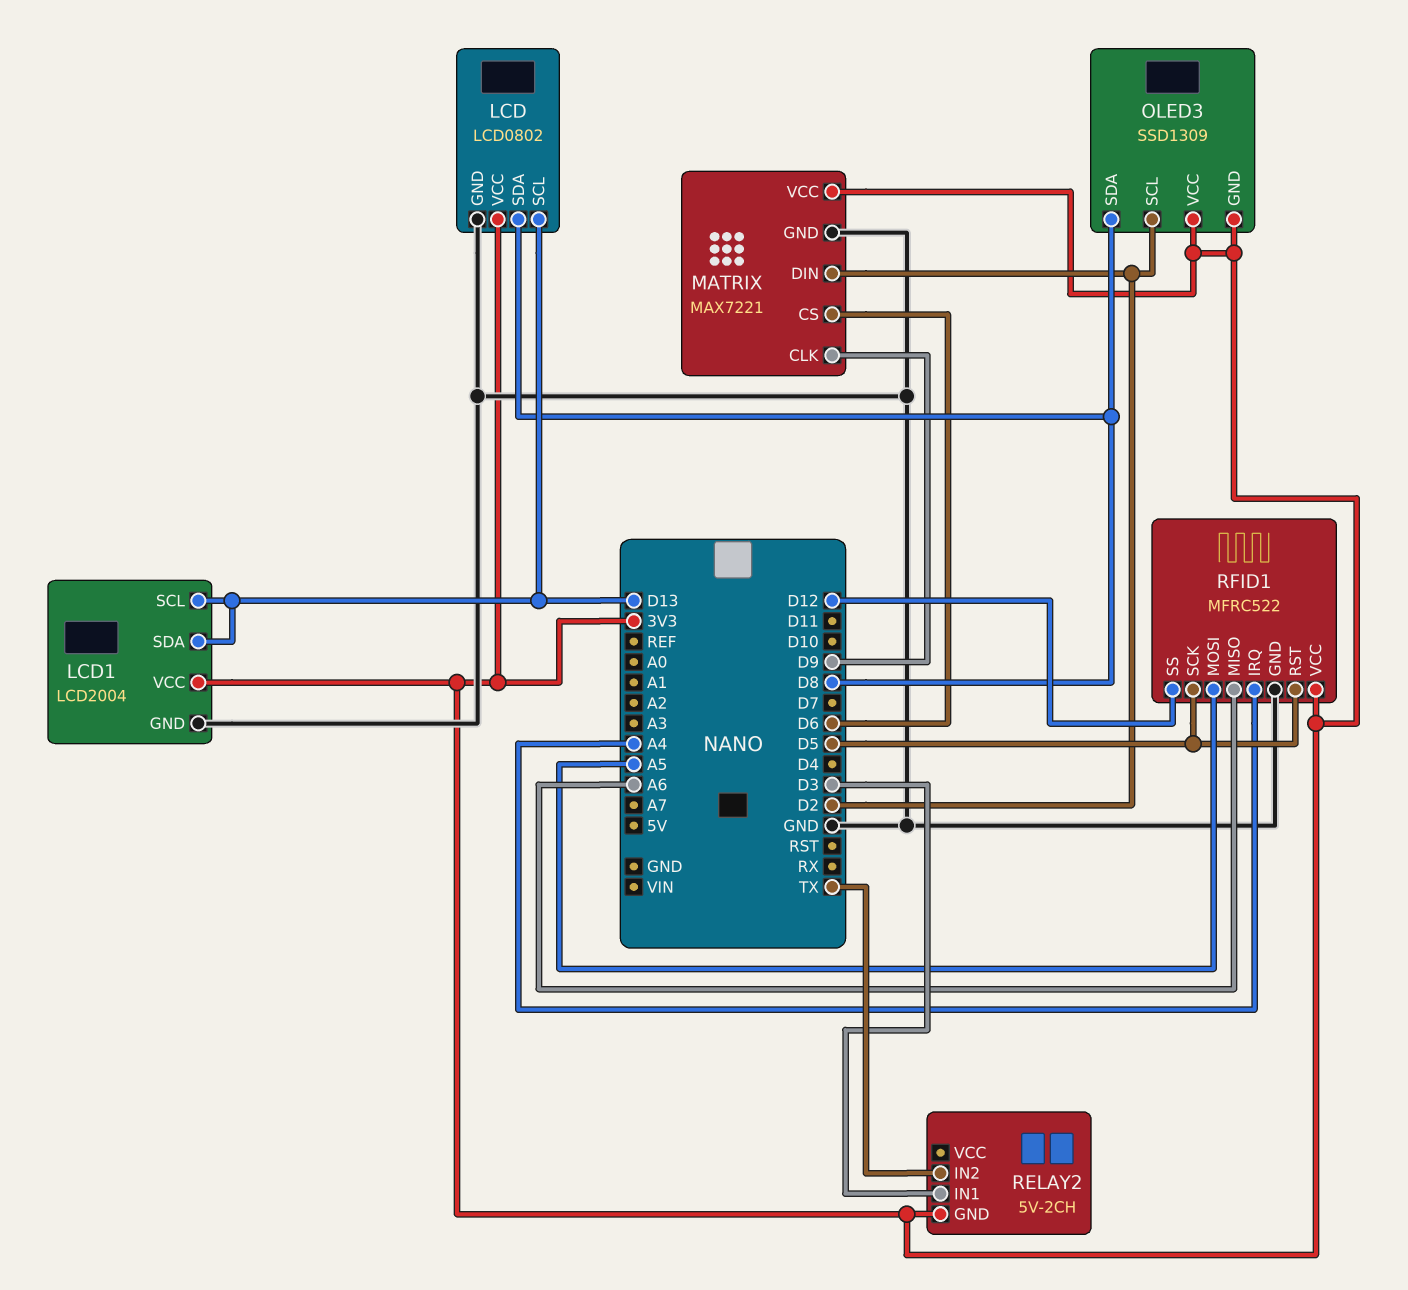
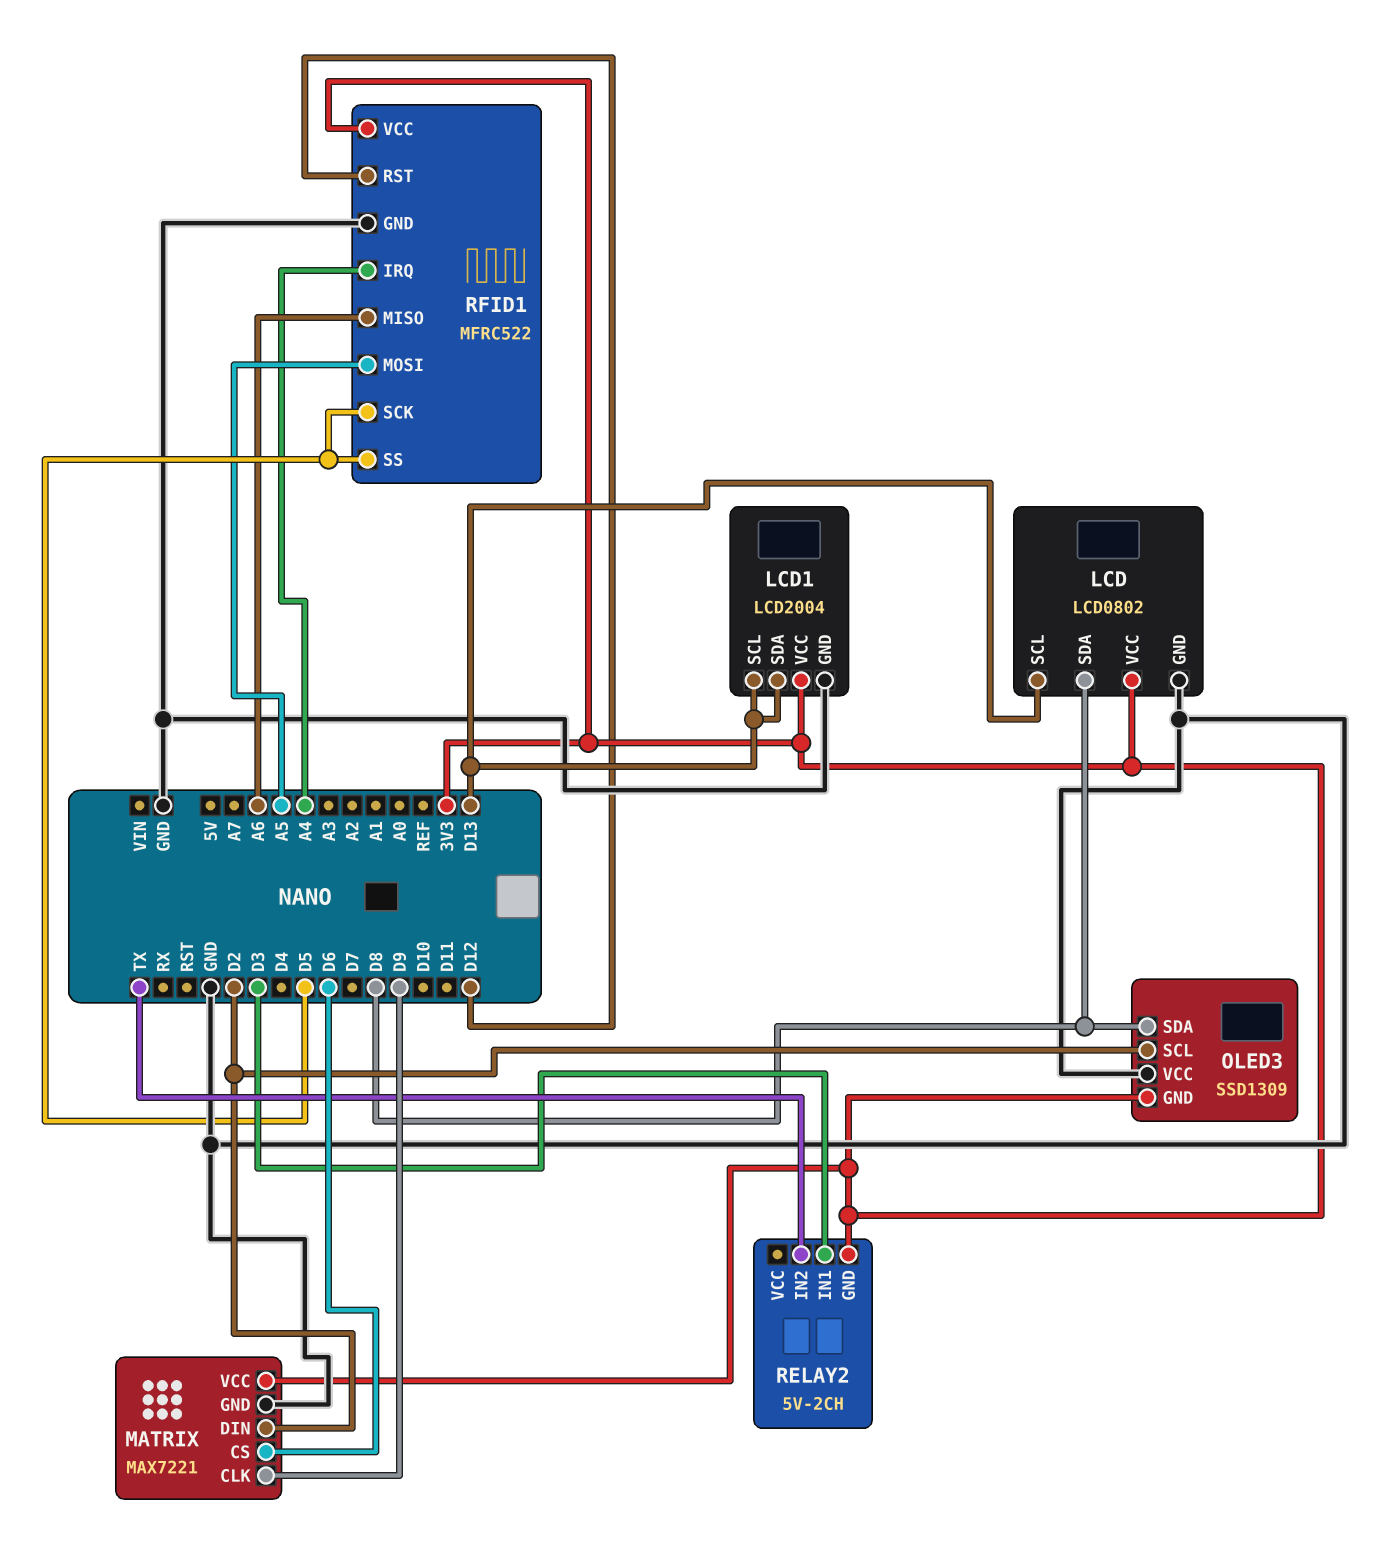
OLED3 pin VCC: 3V3 -> GND
RFID1 pin RST: D5 -> D12
RFID1 pin SS: D12 -> D5

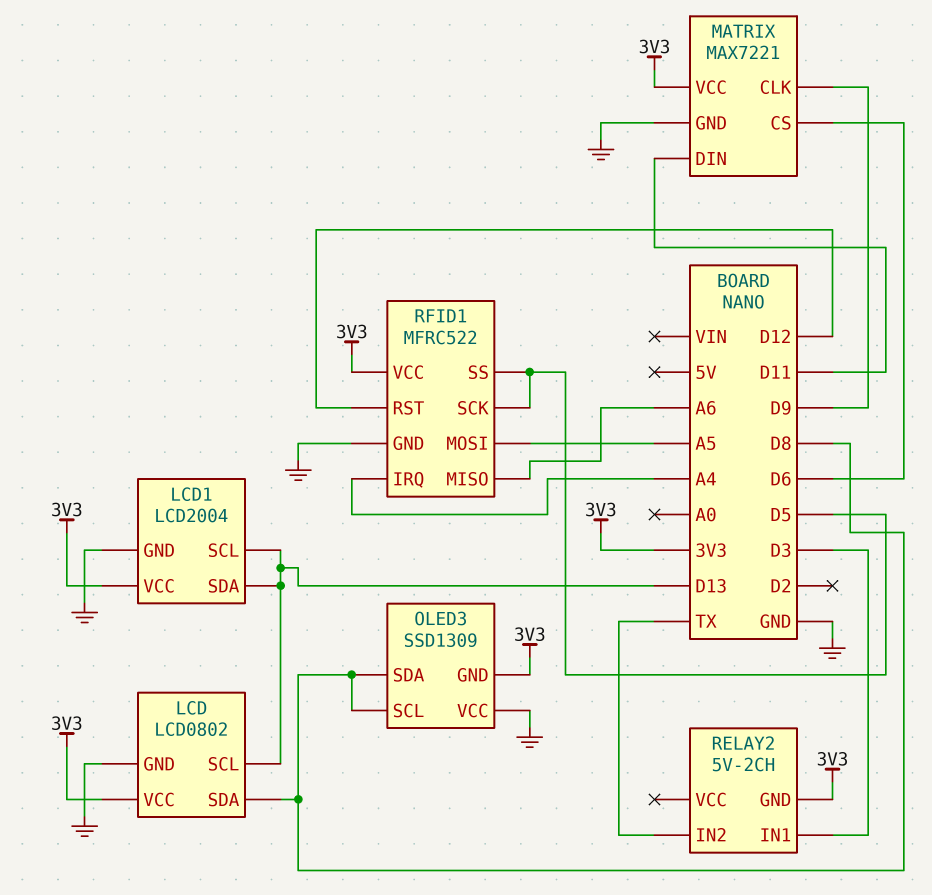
MATRIX pin DIN: D2 -> D11
OLED3 pin SCL: D2 -> D8

